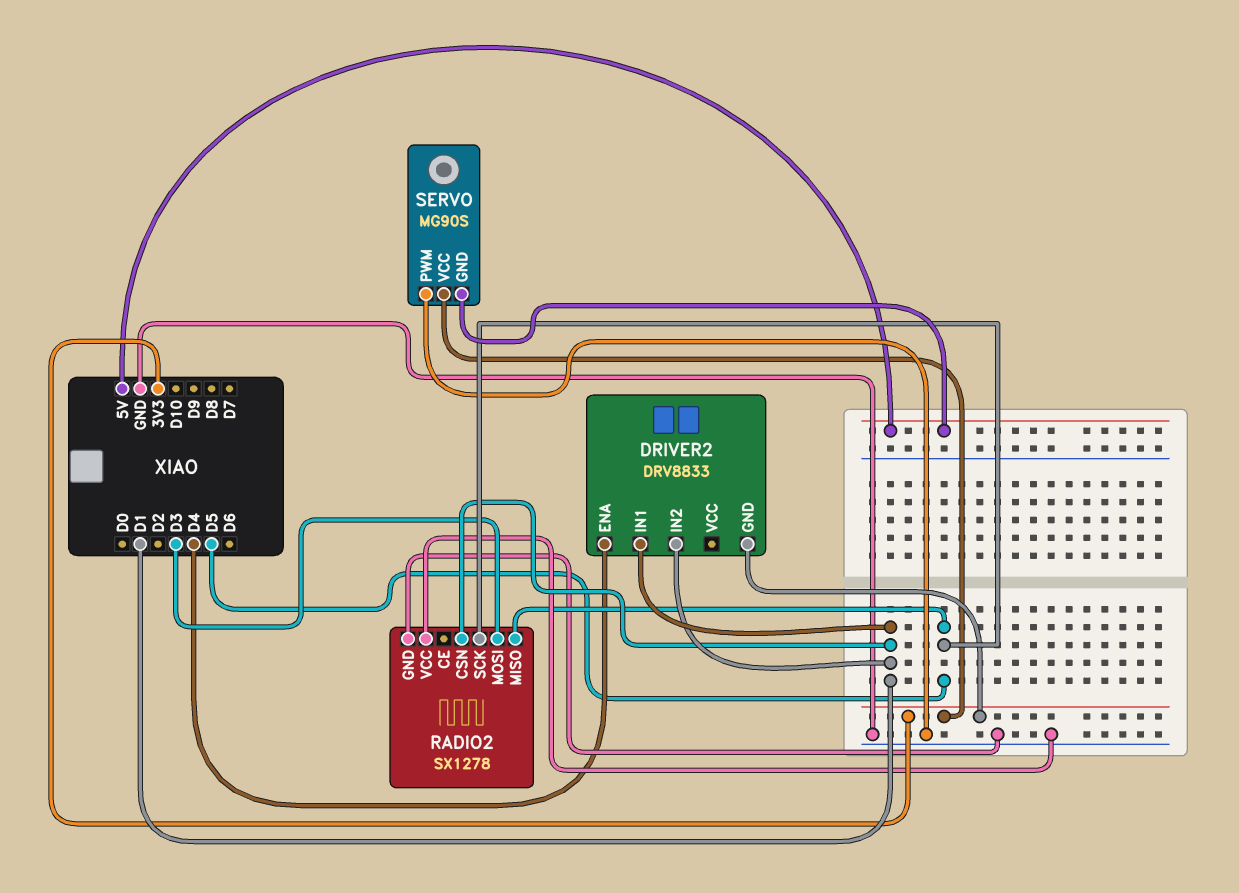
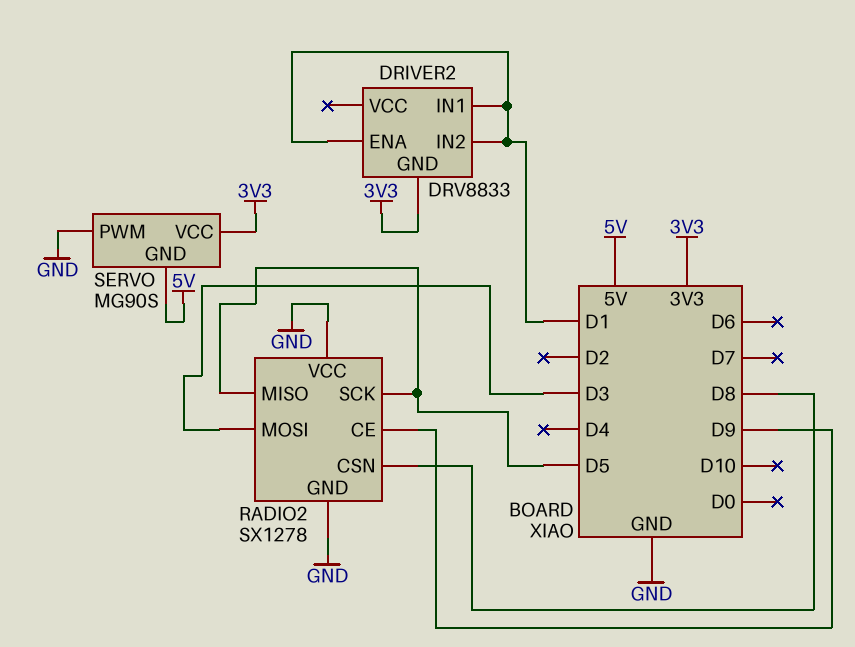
DRIVER2 pin ENA: D4 -> D1
RADIO2 pin CE: none -> D9
RADIO2 pin CSN: D1 -> D8

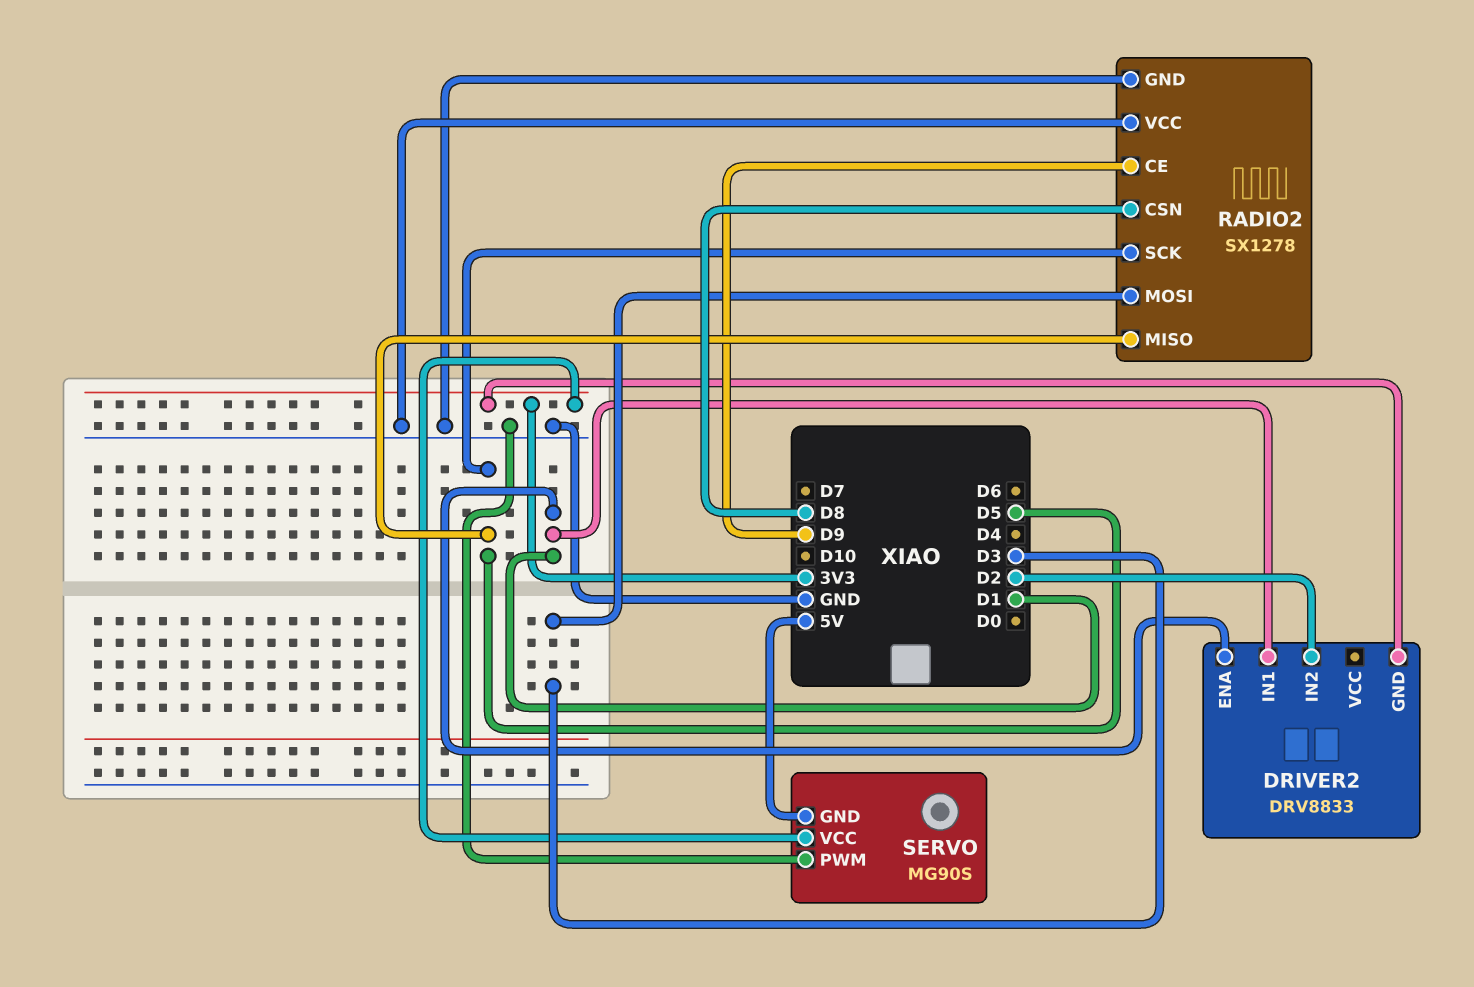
DRIVER2 pin IN2: D1 -> D2

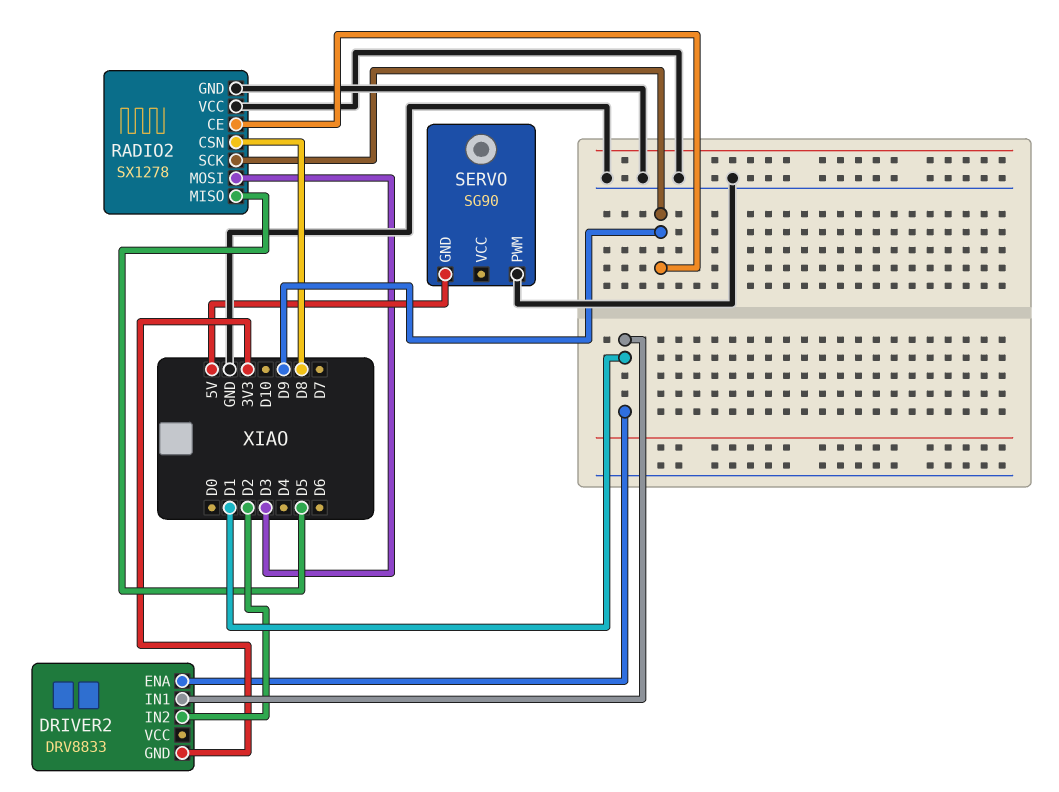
RADIO2 pin SCK: D5 -> D9
SERVO: MG90S -> SG90
SERVO pin VCC: 3V3 -> none

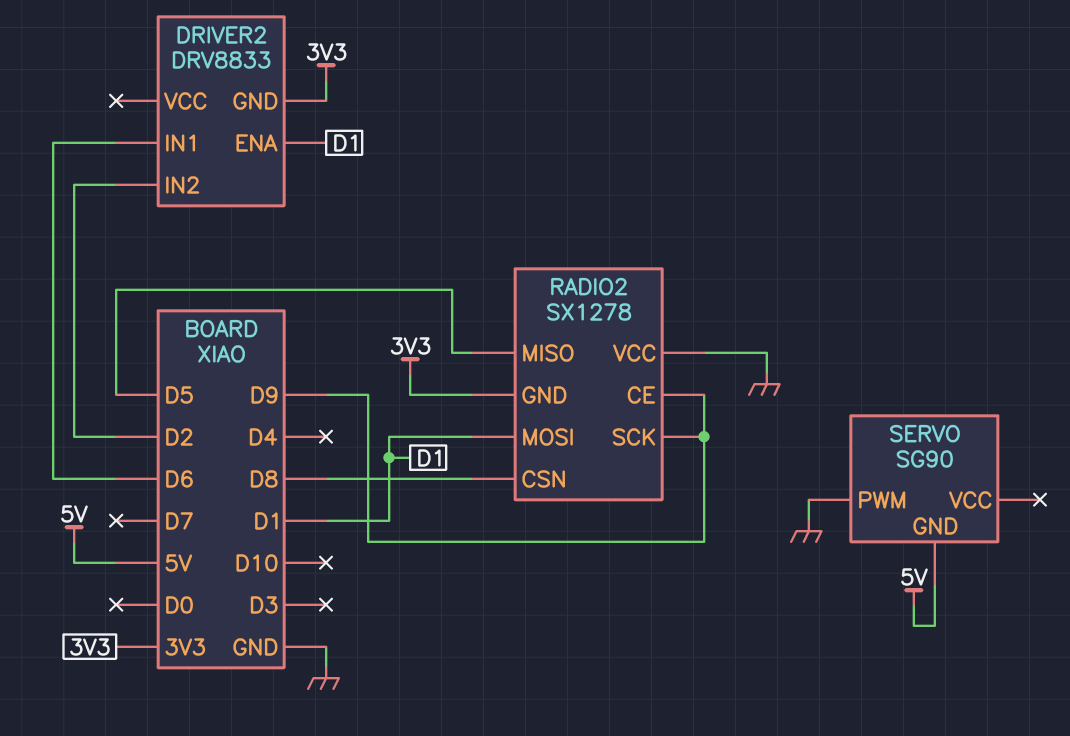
DRIVER2 pin IN1: D1 -> D6
RADIO2 pin GND: GND -> 3V3
RADIO2 pin MOSI: D3 -> D1

